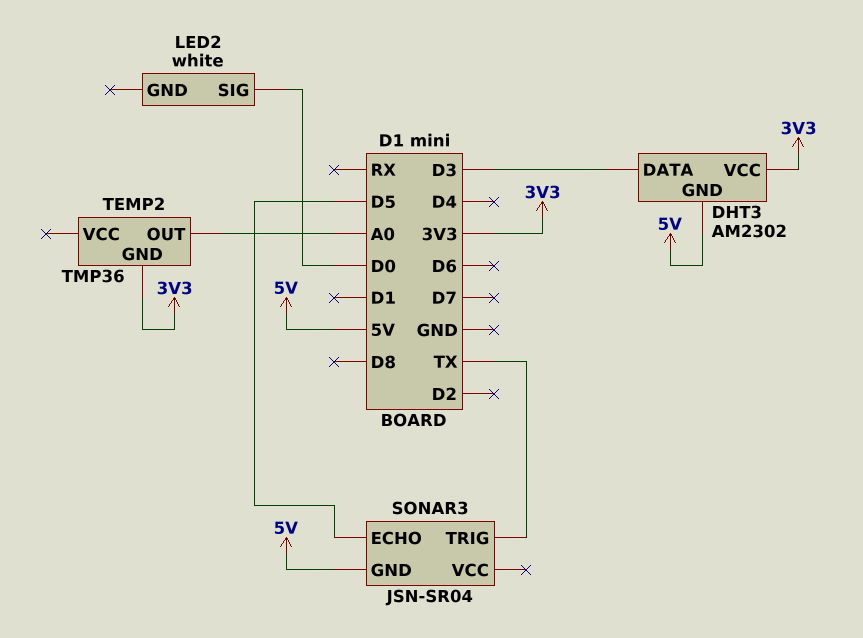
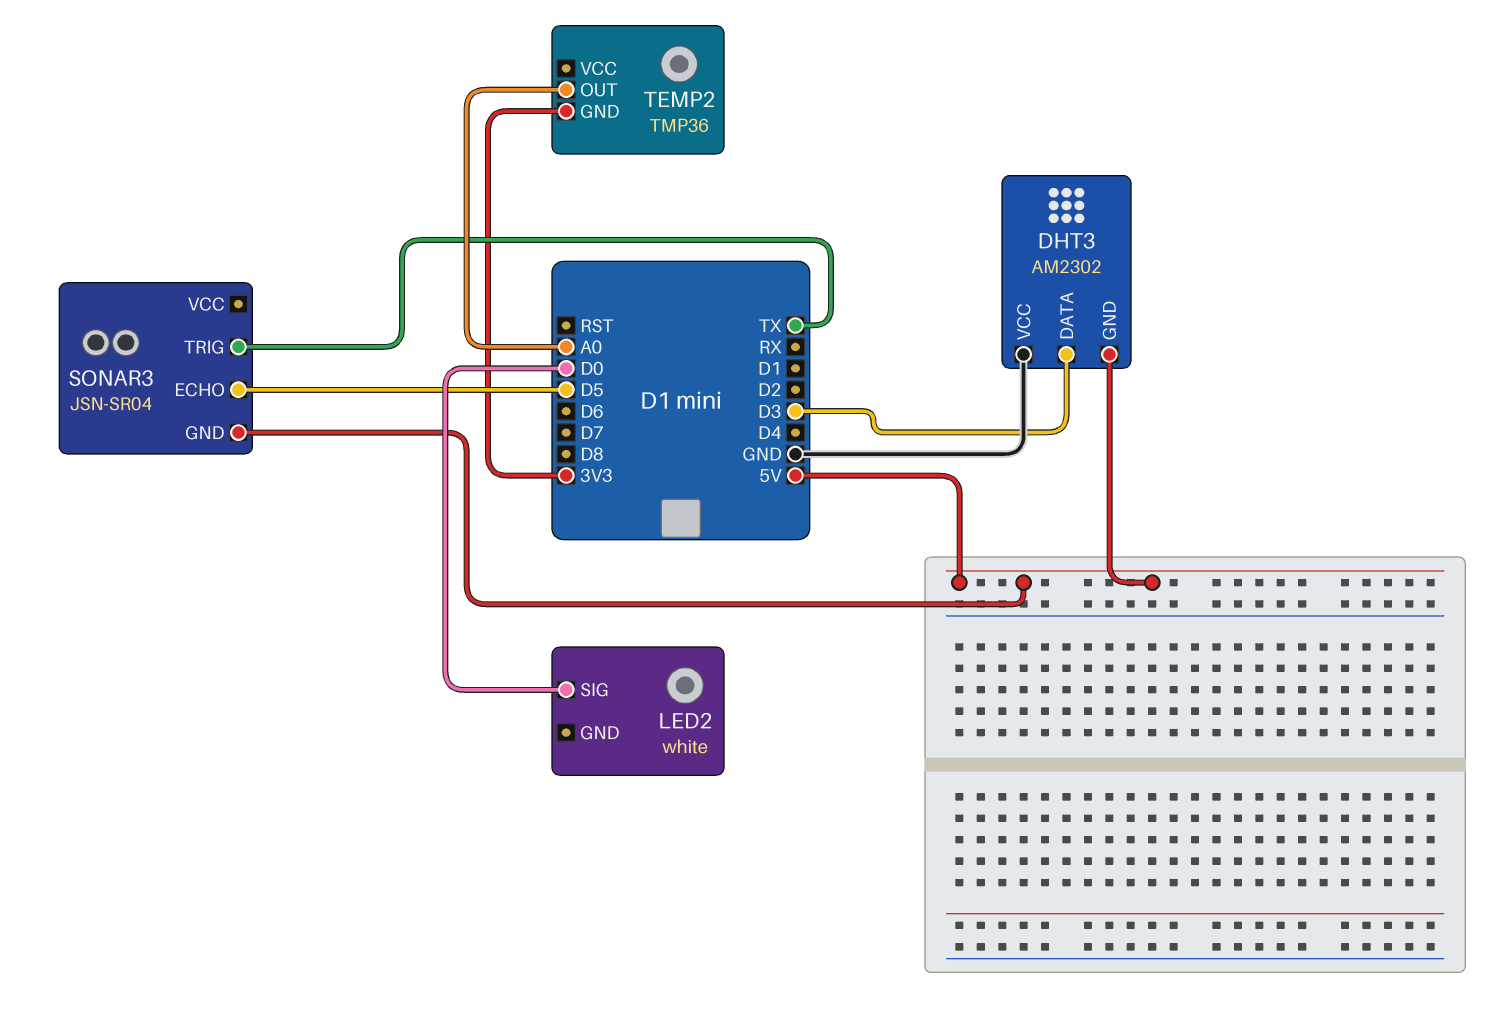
DHT3 pin VCC: 3V3 -> GND

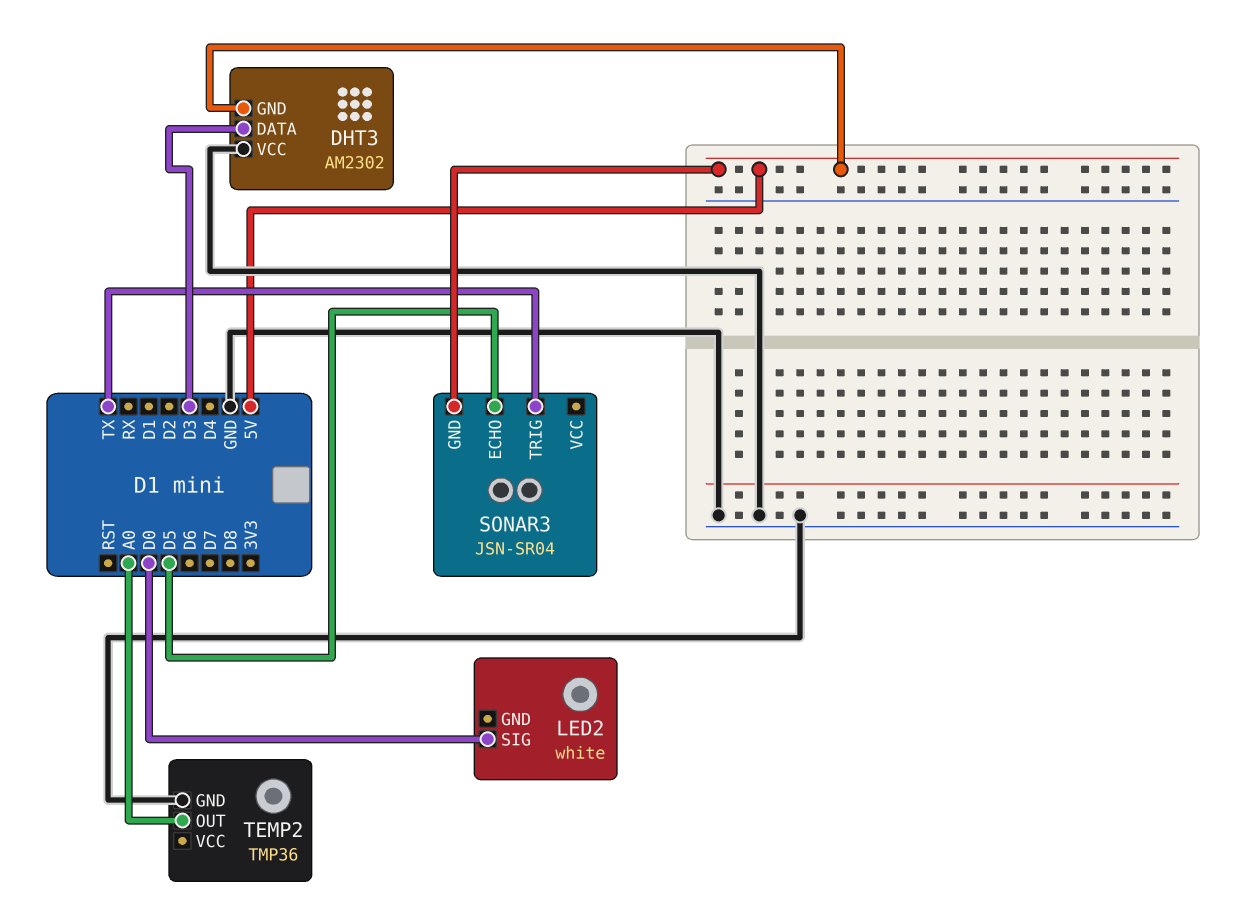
TEMP2 pin GND: 3V3 -> GND

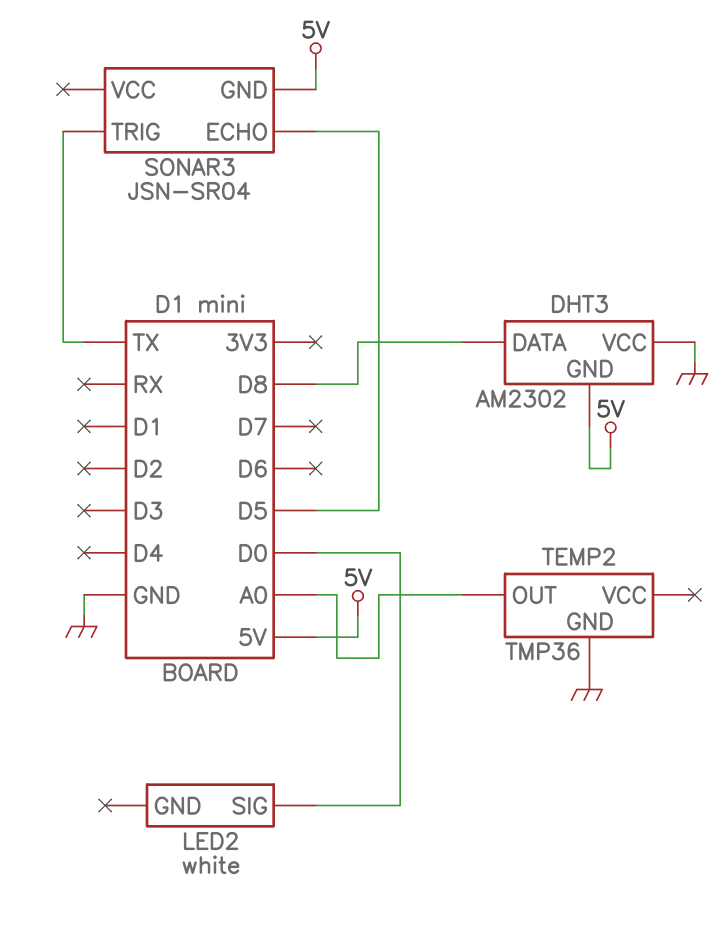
DHT3 pin DATA: D3 -> D8

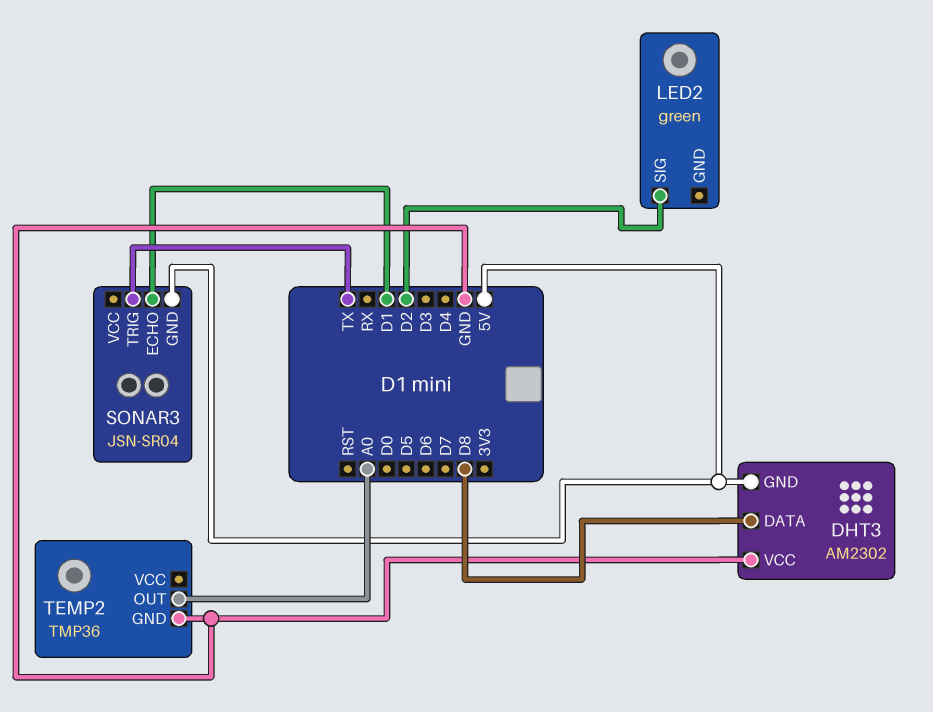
LED2: white -> green
LED2 pin SIG: D0 -> D2
SONAR3 pin ECHO: D5 -> D1

